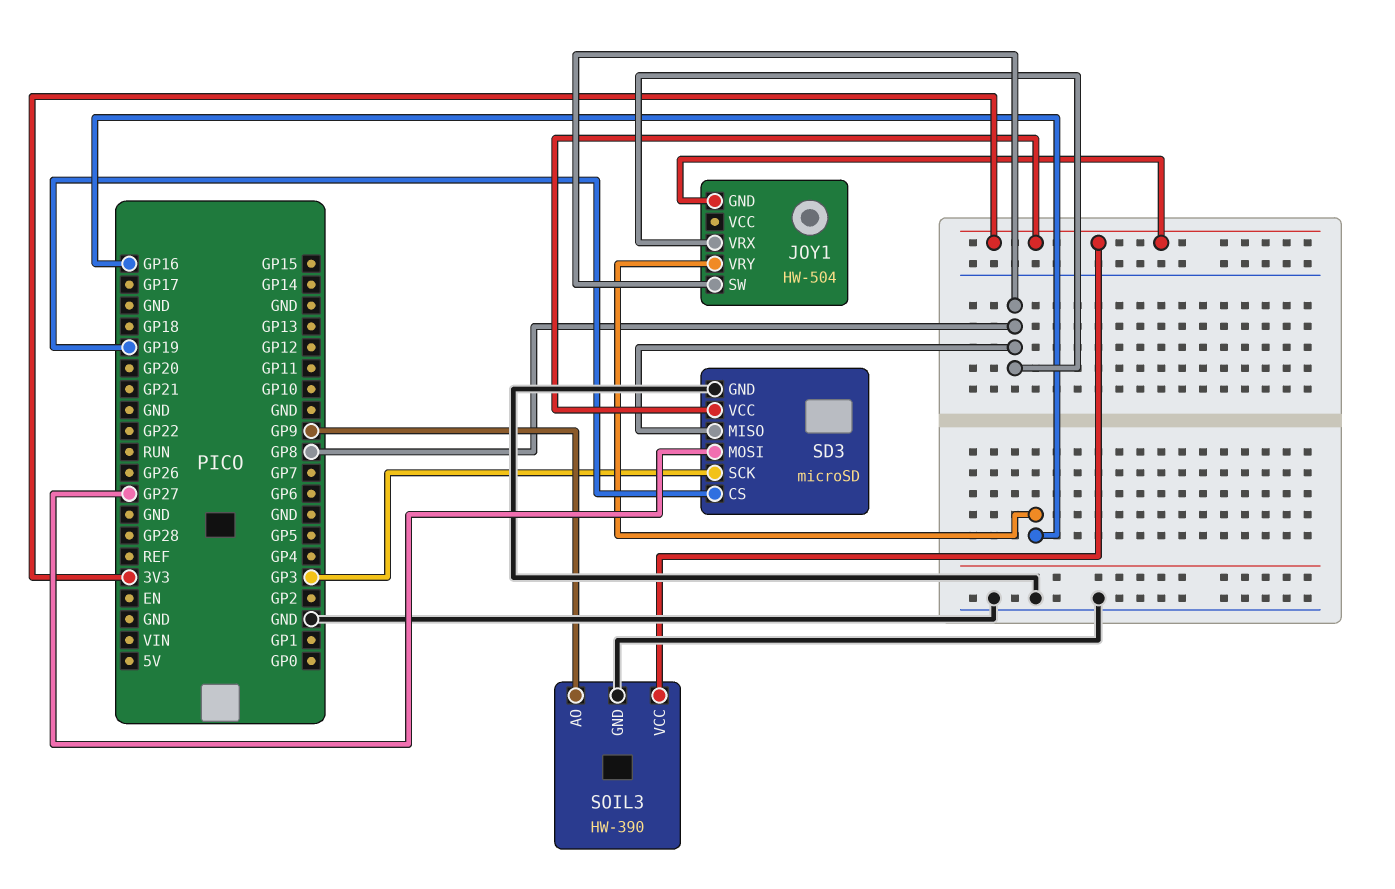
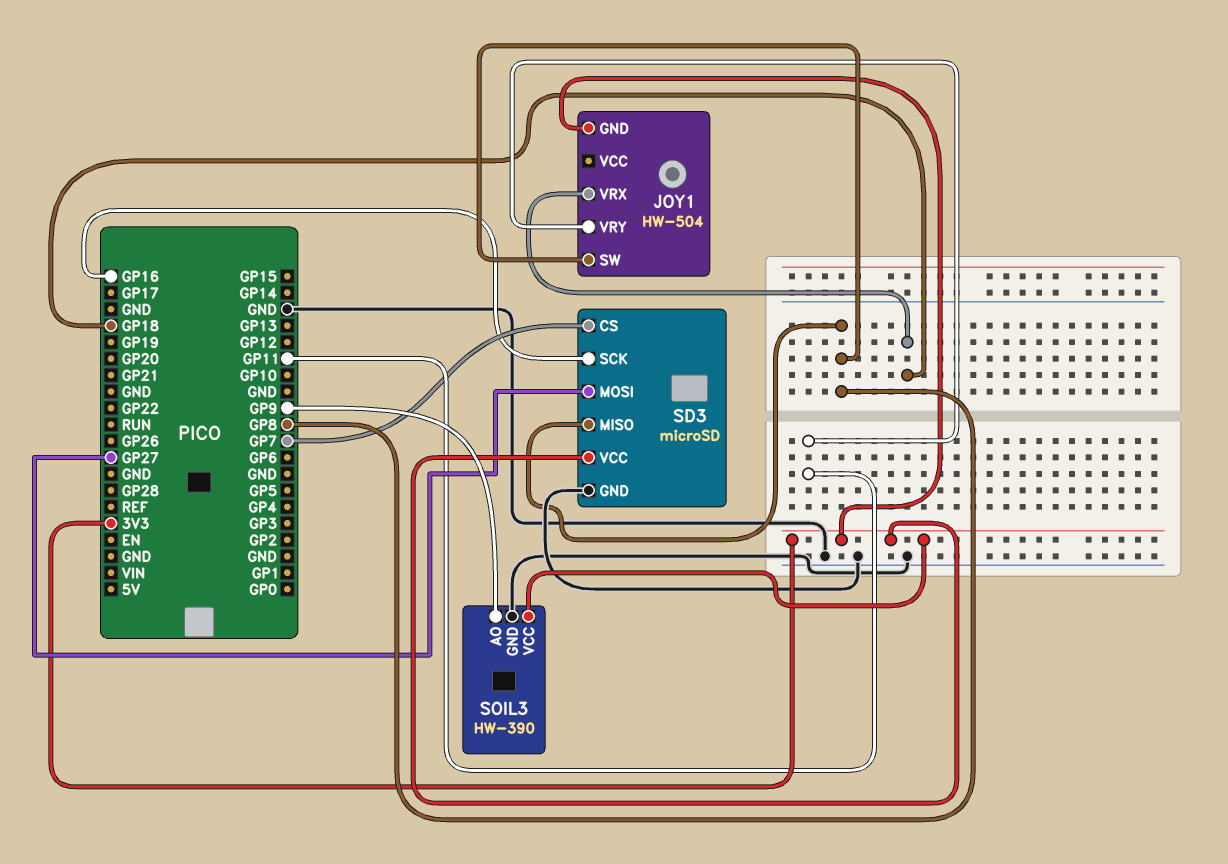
JOY1 pin VRX: GP8 -> GP18
JOY1 pin VRY: GP16 -> GP11
SD3 pin CS: GP19 -> GP7
SD3 pin SCK: GP3 -> GP16

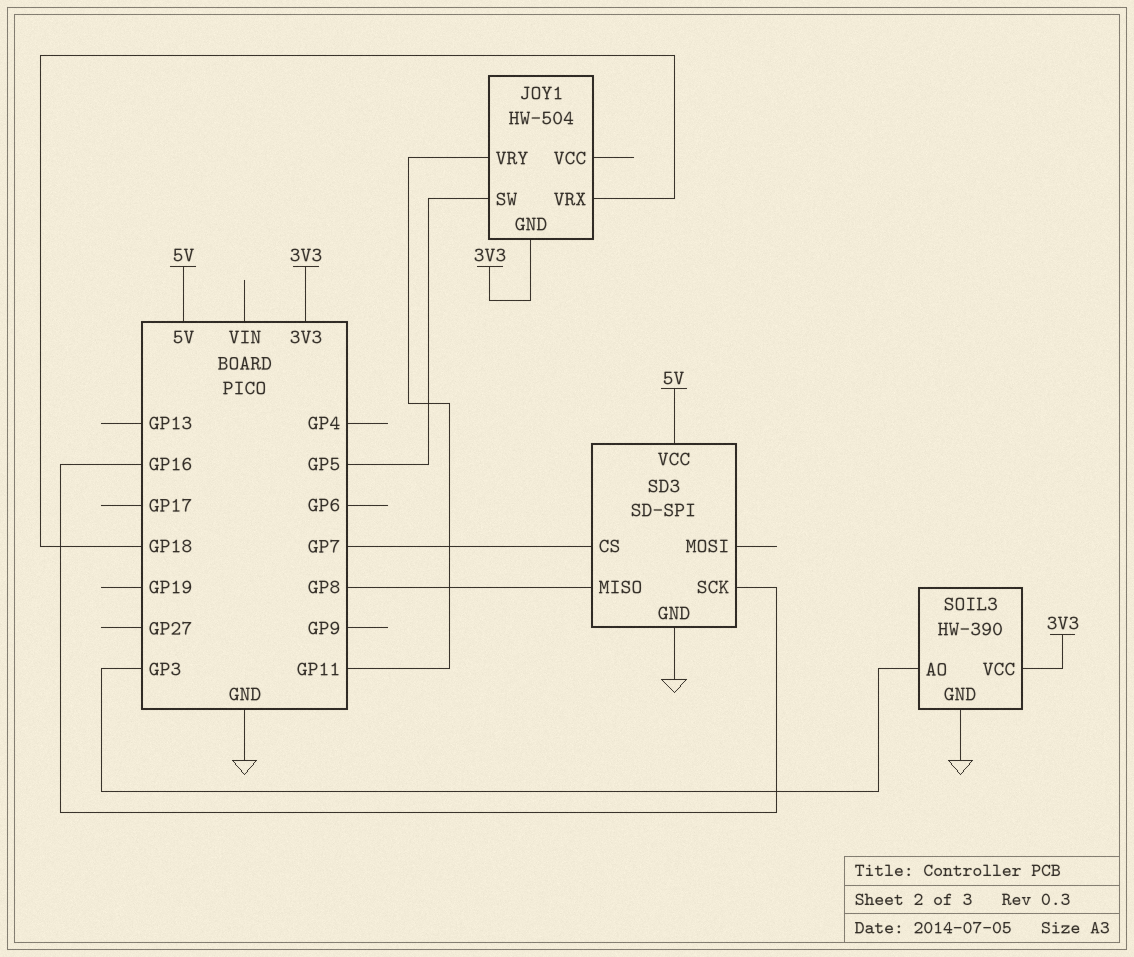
JOY1 pin SW: GP8 -> GP5
SD3: microSD -> SD-SPI
SD3 pin MOSI: GP27 -> none
SD3 pin VCC: 3V3 -> 5V
SOIL3 pin AO: GP9 -> GP3

